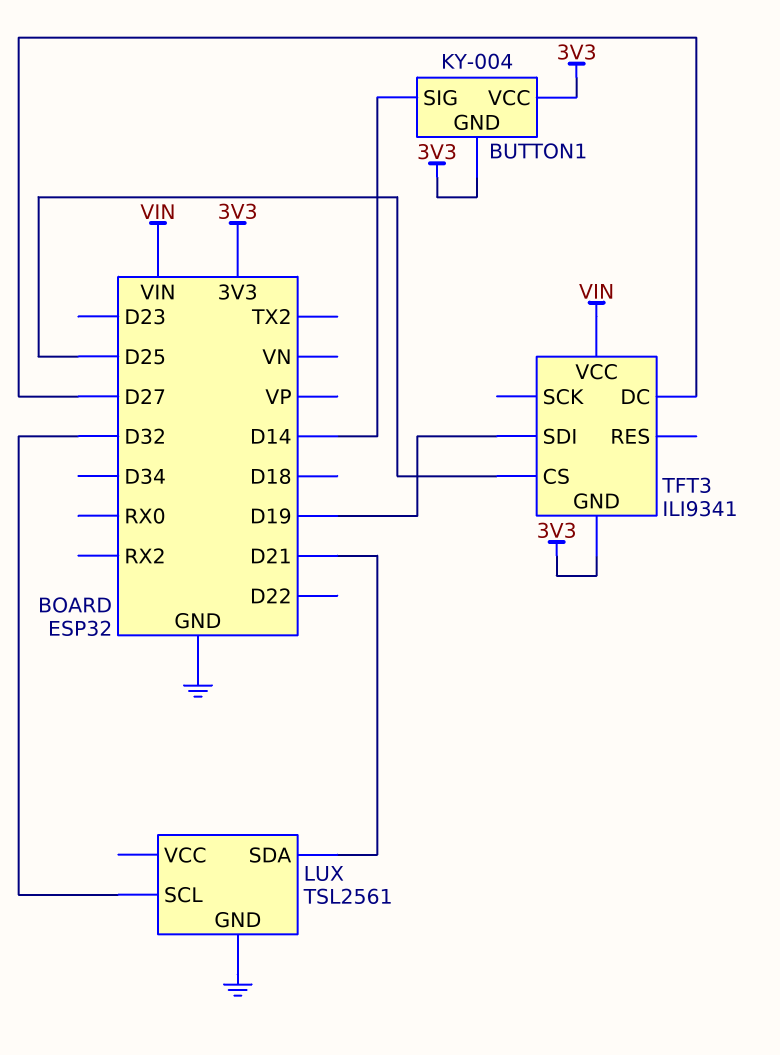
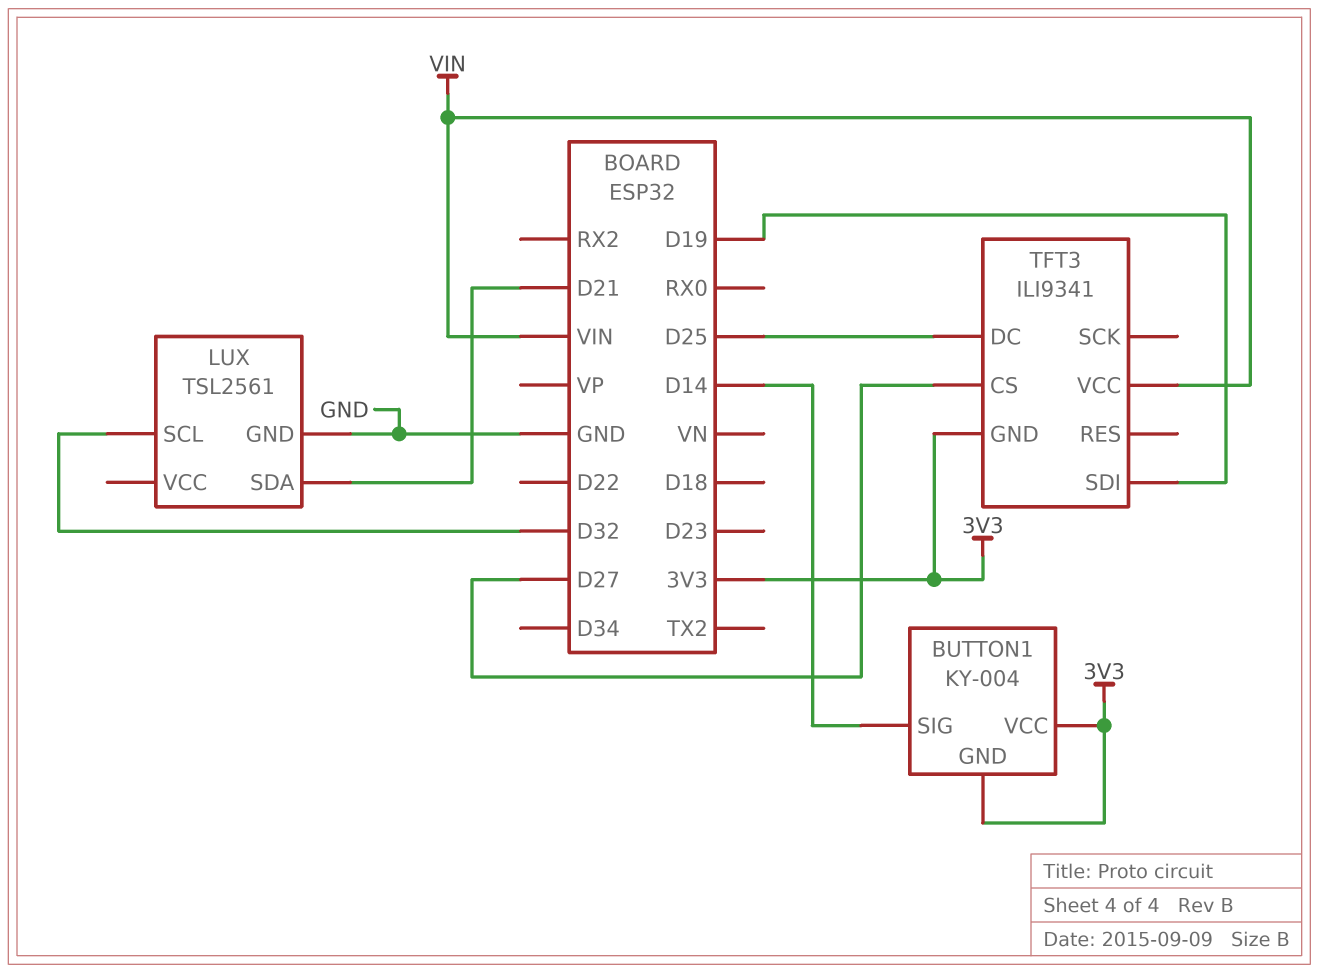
TFT3 pin CS: D25 -> D27
TFT3 pin DC: D27 -> D25

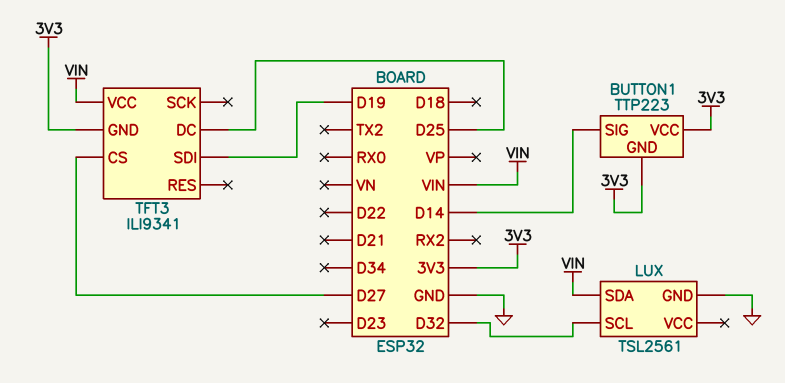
BUTTON1: KY-004 -> TTP223
LUX pin SDA: D21 -> VIN

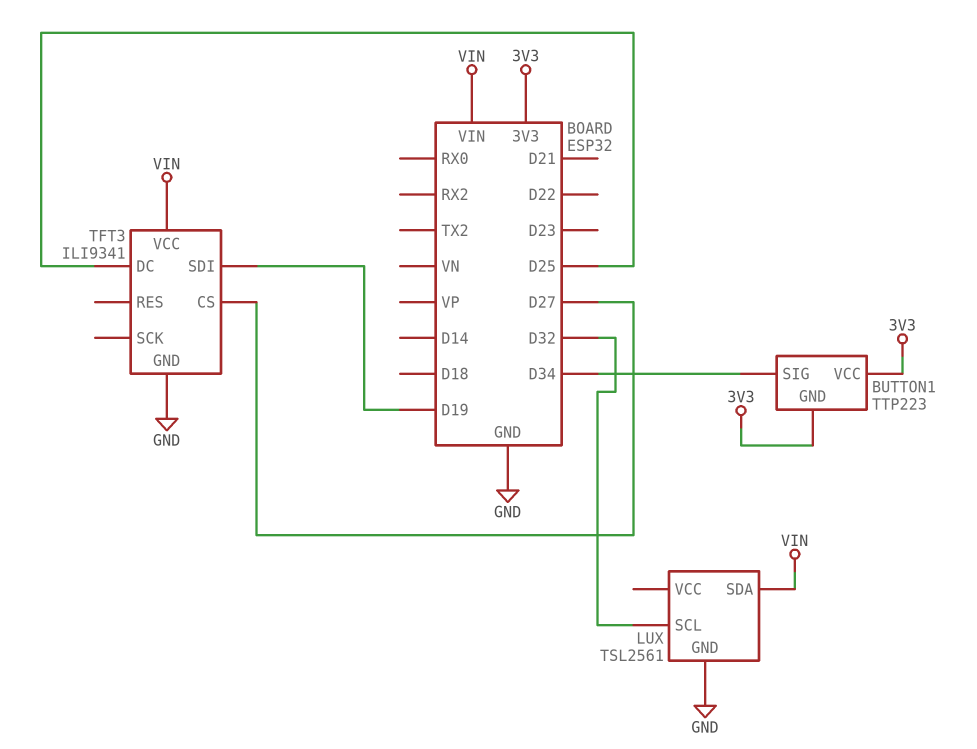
BUTTON1 pin SIG: D14 -> D34
TFT3 pin GND: 3V3 -> GND

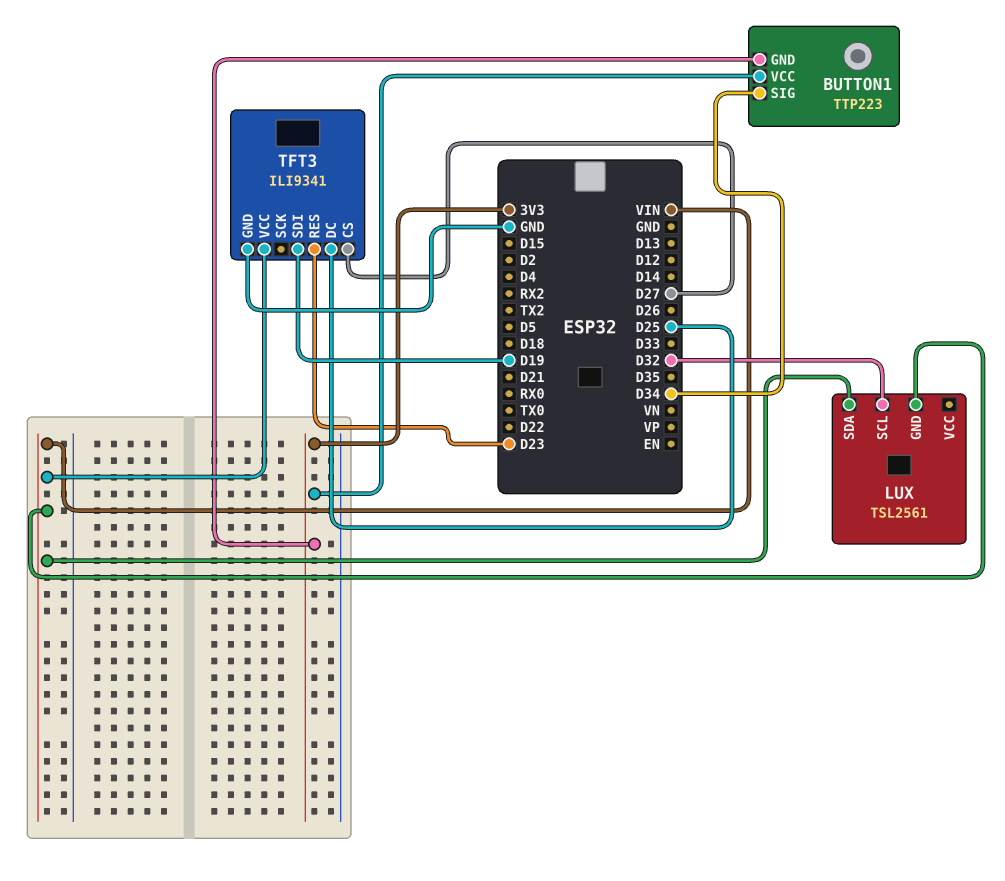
LUX pin GND: GND -> VIN
TFT3 pin RES: none -> D23

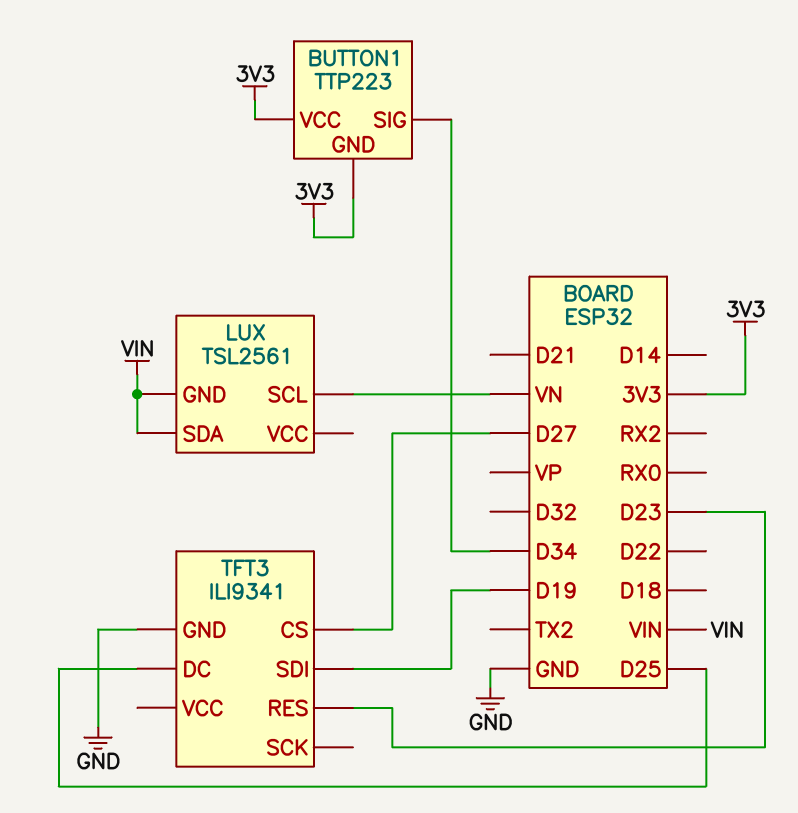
LUX pin SCL: D32 -> VN
TFT3 pin VCC: VIN -> none

